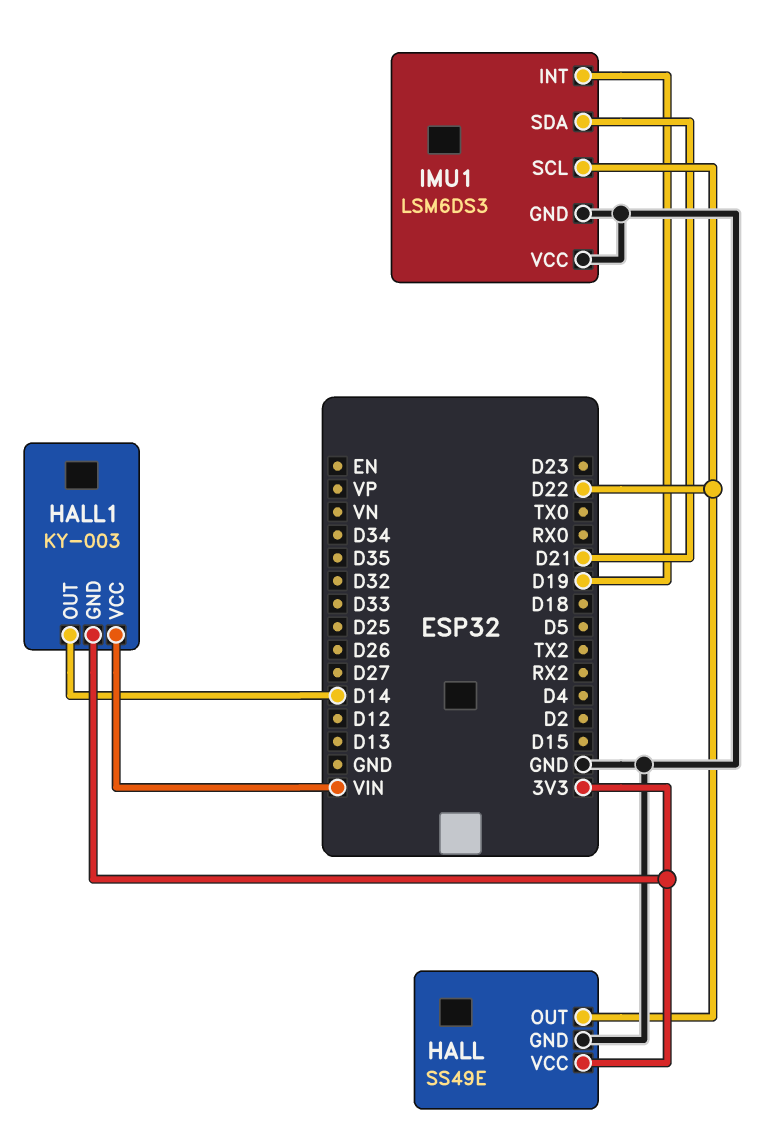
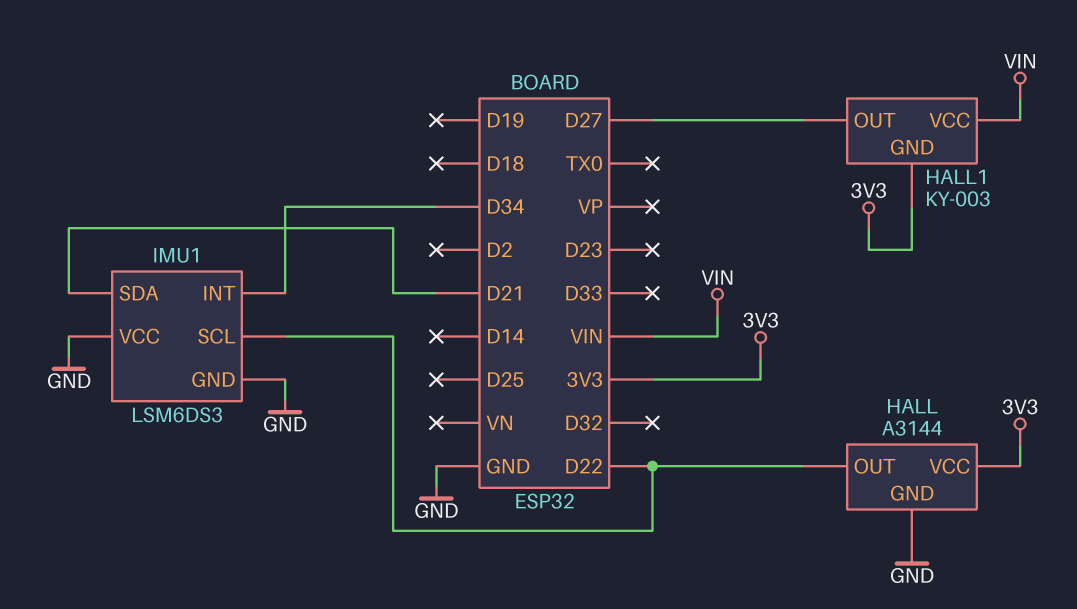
HALL: SS49E -> A3144
HALL1 pin OUT: D14 -> D27
IMU1 pin INT: D19 -> D34

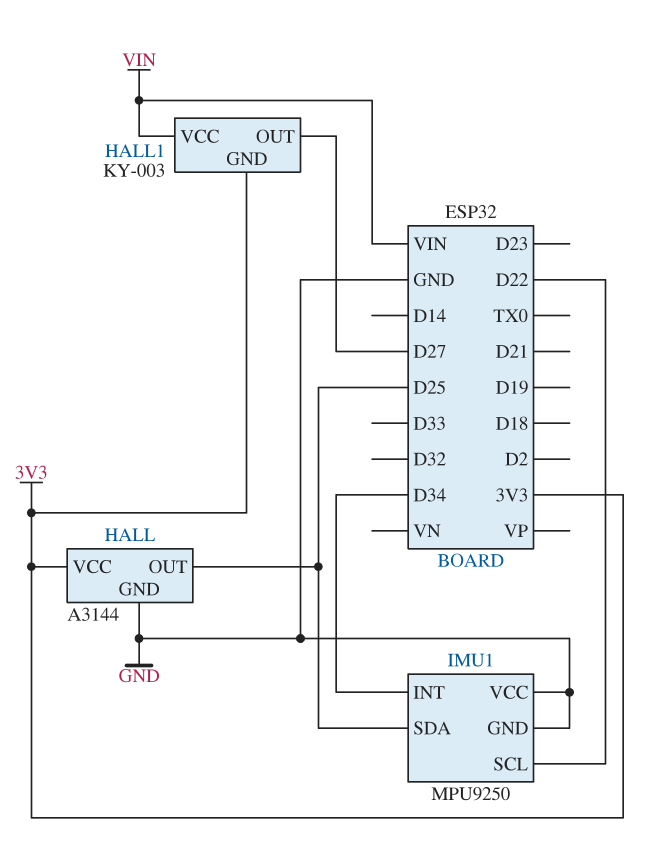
HALL pin OUT: D22 -> D25
IMU1: LSM6DS3 -> MPU9250
IMU1 pin SDA: D21 -> D25

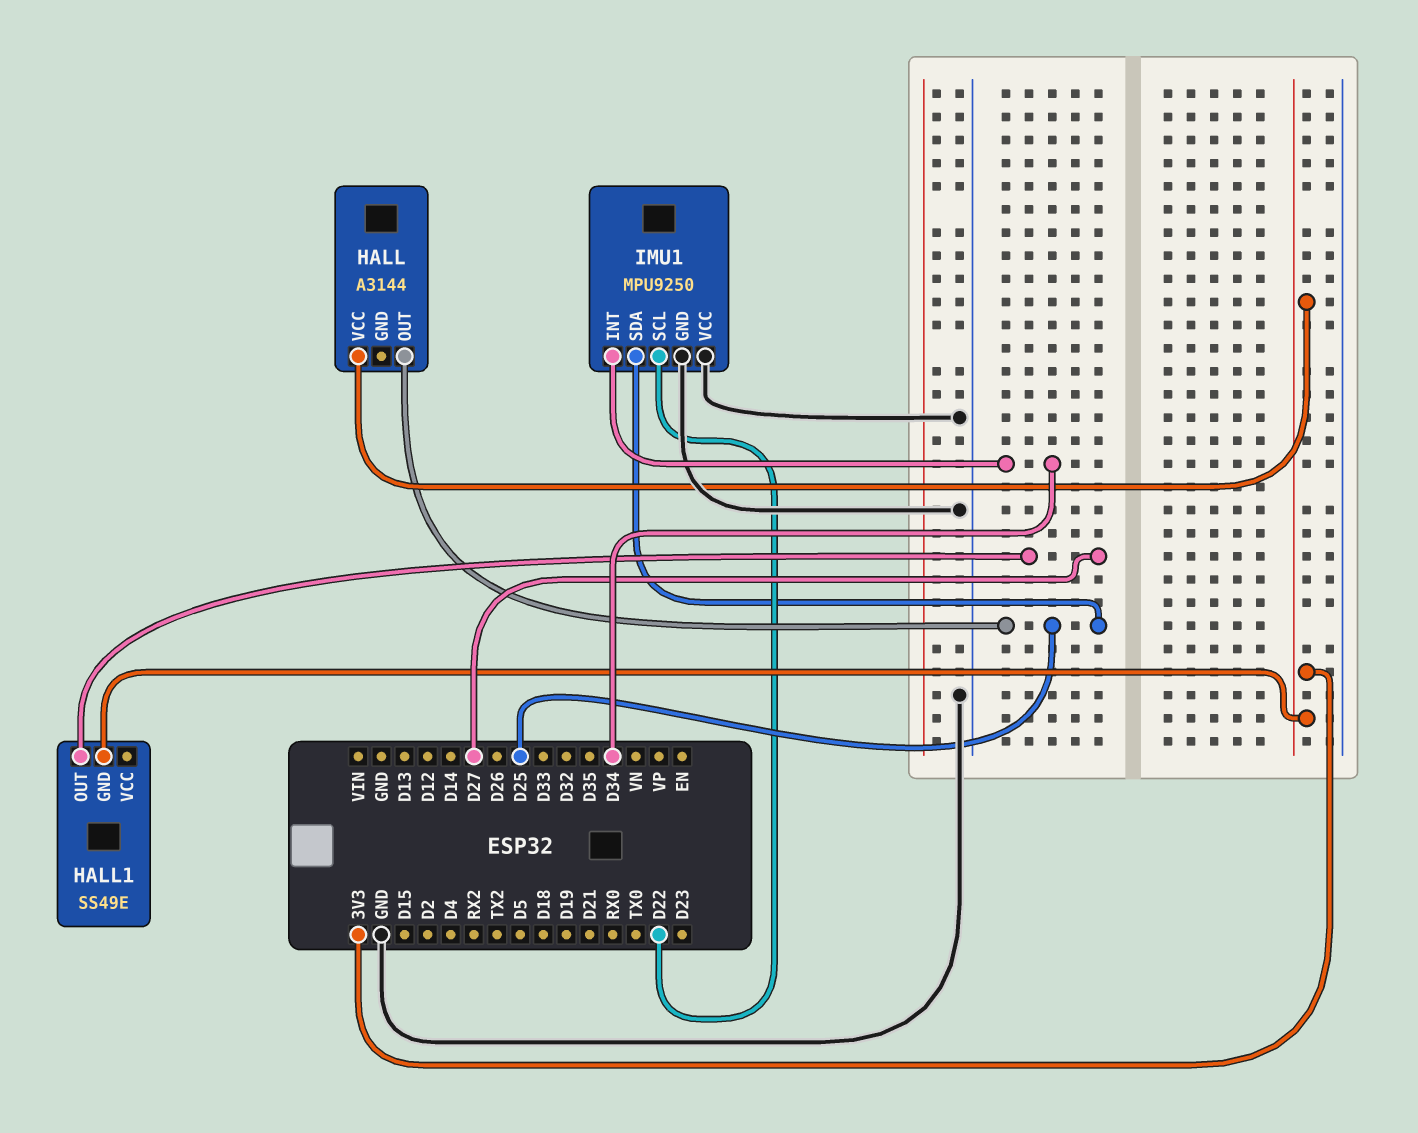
HALL pin GND: GND -> none
HALL1: KY-003 -> SS49E
HALL1 pin VCC: VIN -> none

